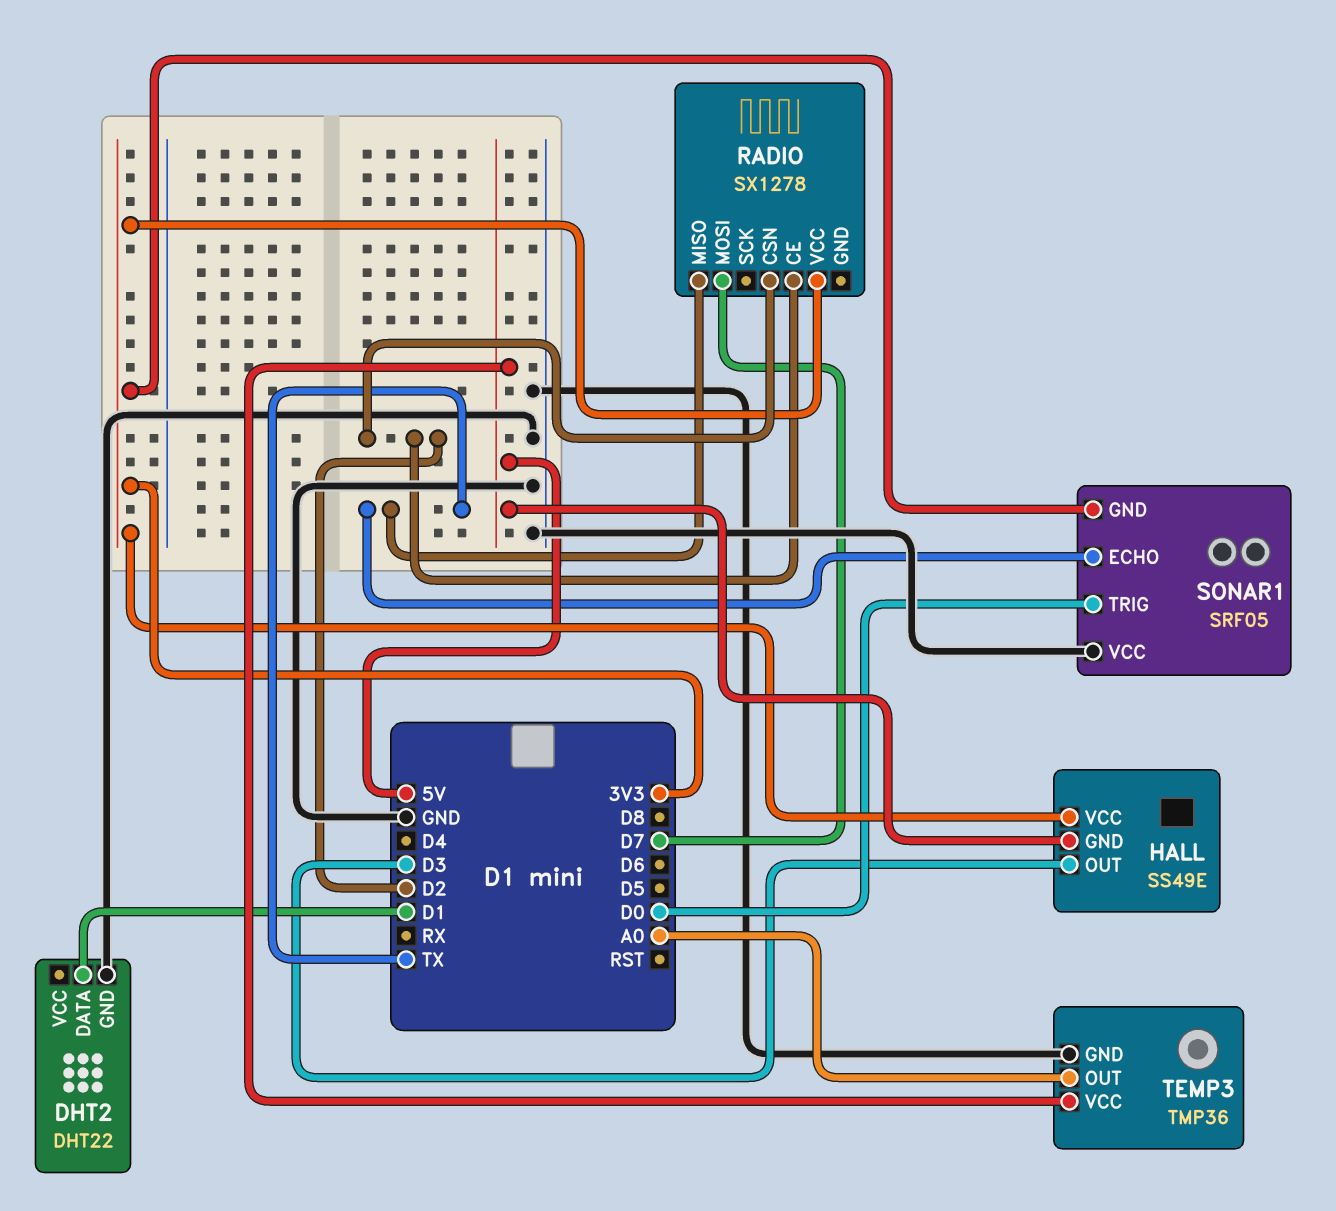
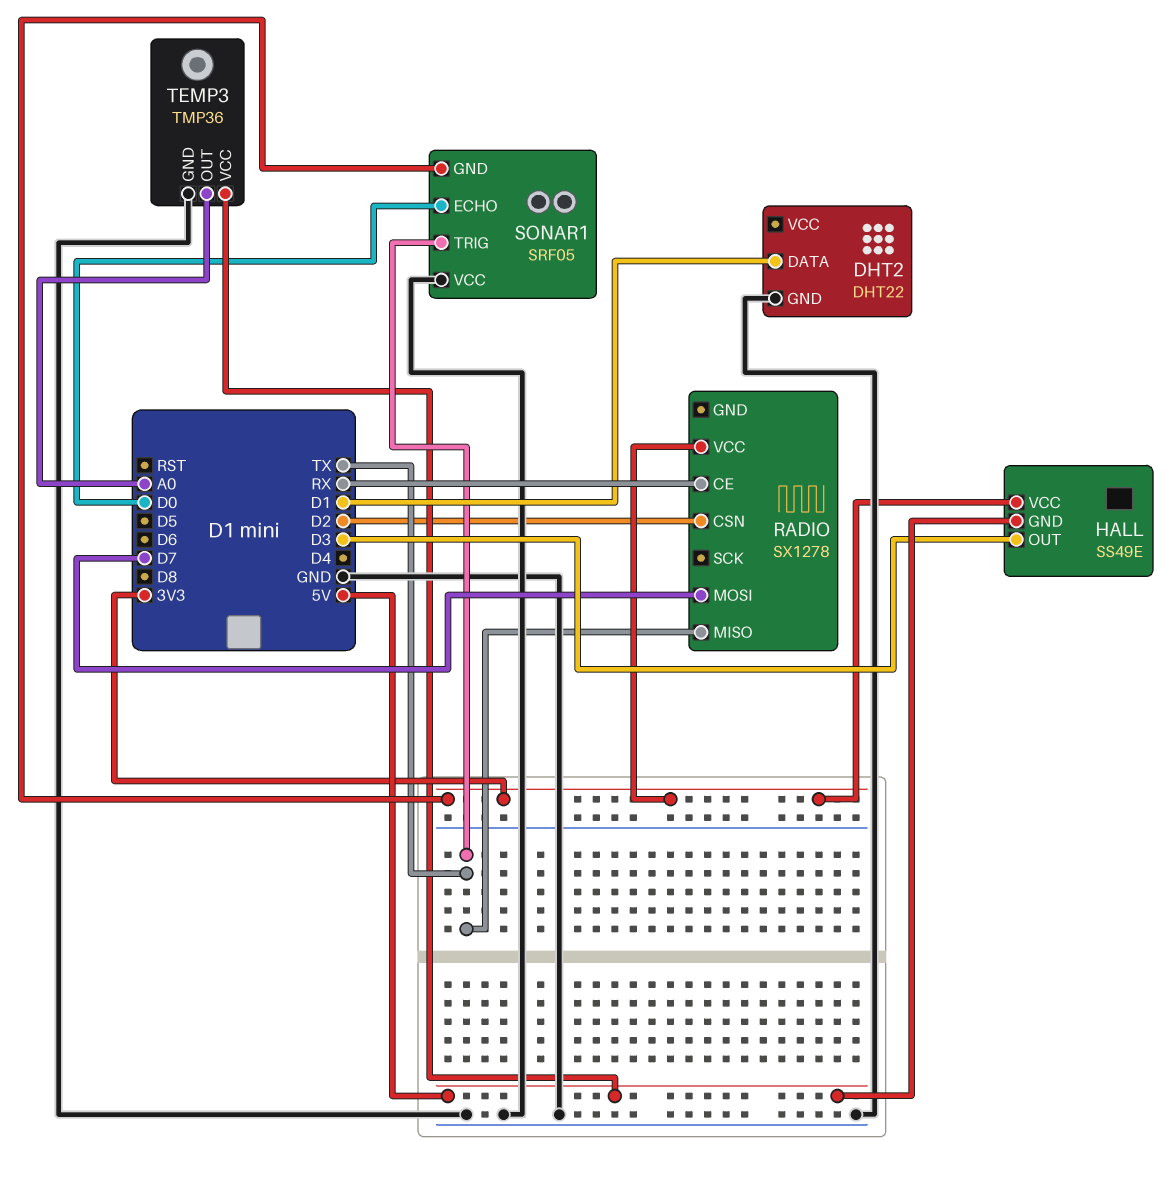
RADIO pin CE: D2 -> RX
SONAR1 pin ECHO: TX -> D0
SONAR1 pin TRIG: D0 -> TX

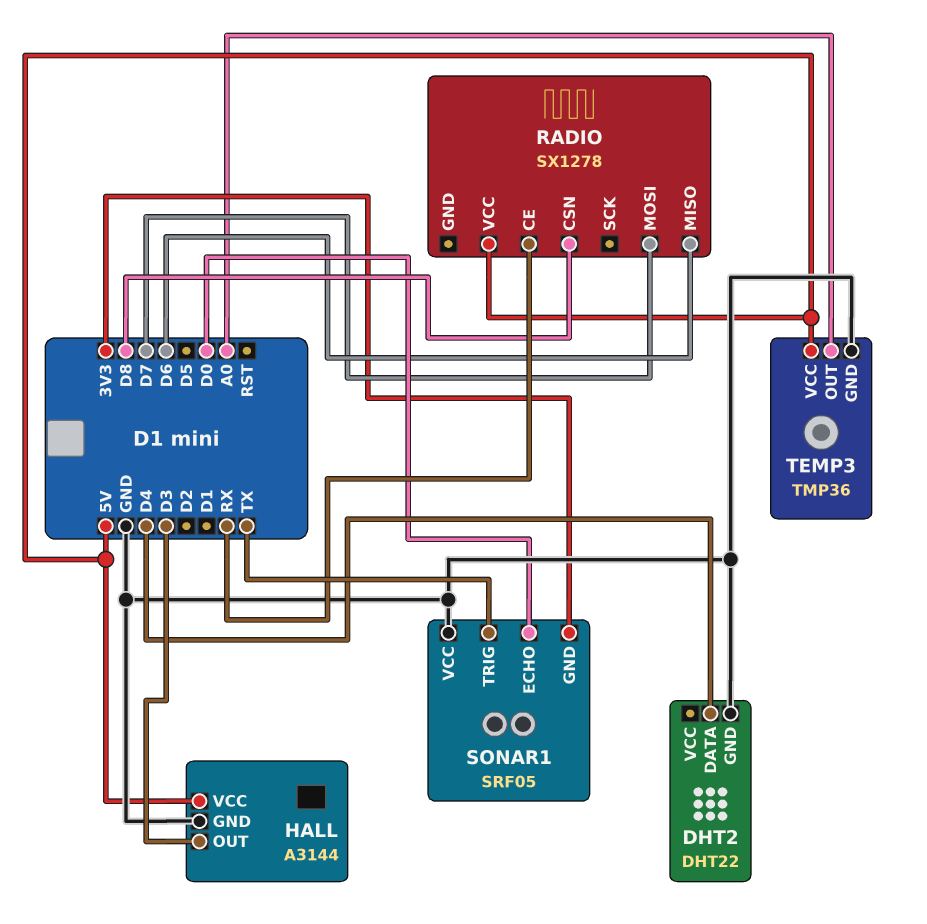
DHT2 pin DATA: D1 -> D4
HALL: SS49E -> A3144
HALL pin GND: 5V -> GND
HALL pin VCC: 3V3 -> 5V
RADIO pin CSN: D2 -> D8
RADIO pin MISO: TX -> D6
RADIO pin VCC: 3V3 -> 5V

